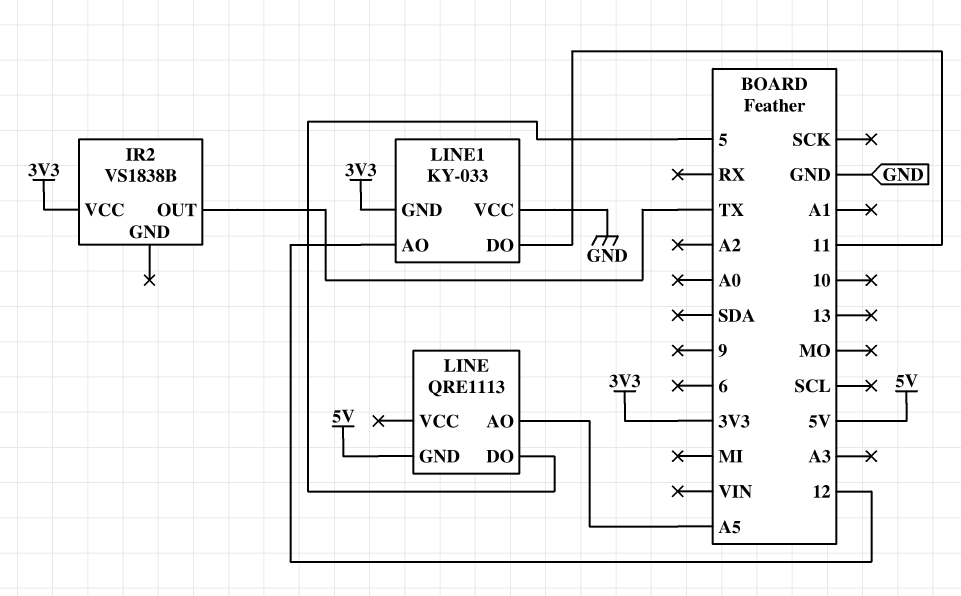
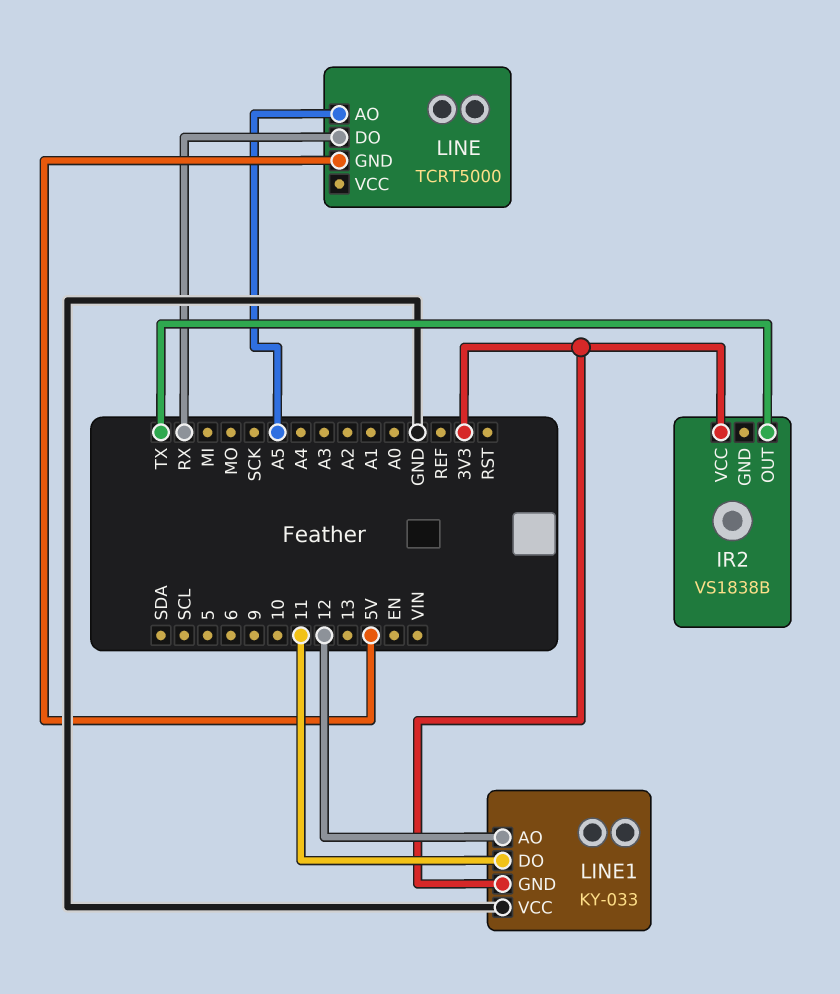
LINE: QRE1113 -> TCRT5000
LINE pin DO: 5 -> RX

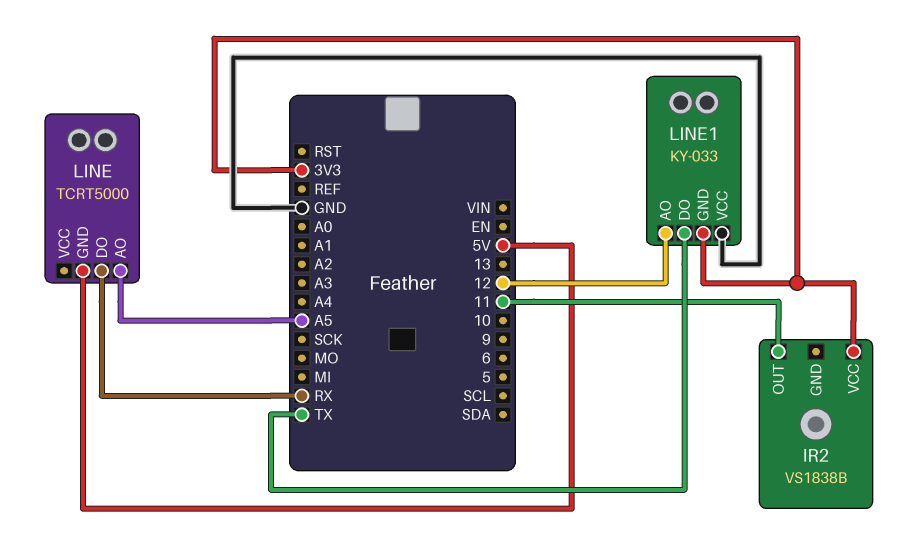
IR2 pin OUT: TX -> 11
LINE1 pin DO: 11 -> TX

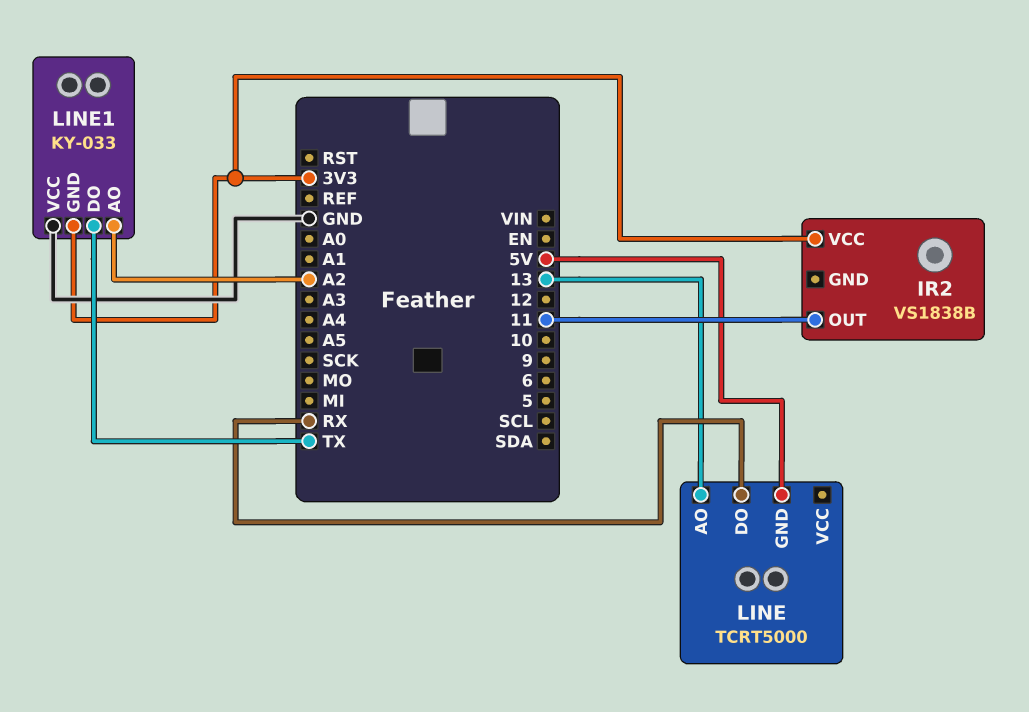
LINE pin AO: A5 -> 13
LINE1 pin AO: 12 -> A2

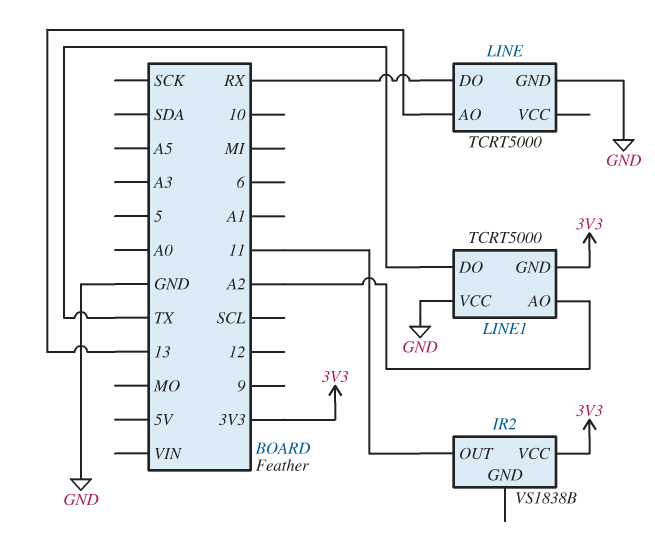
LINE pin GND: 5V -> GND
LINE1: KY-033 -> TCRT5000

